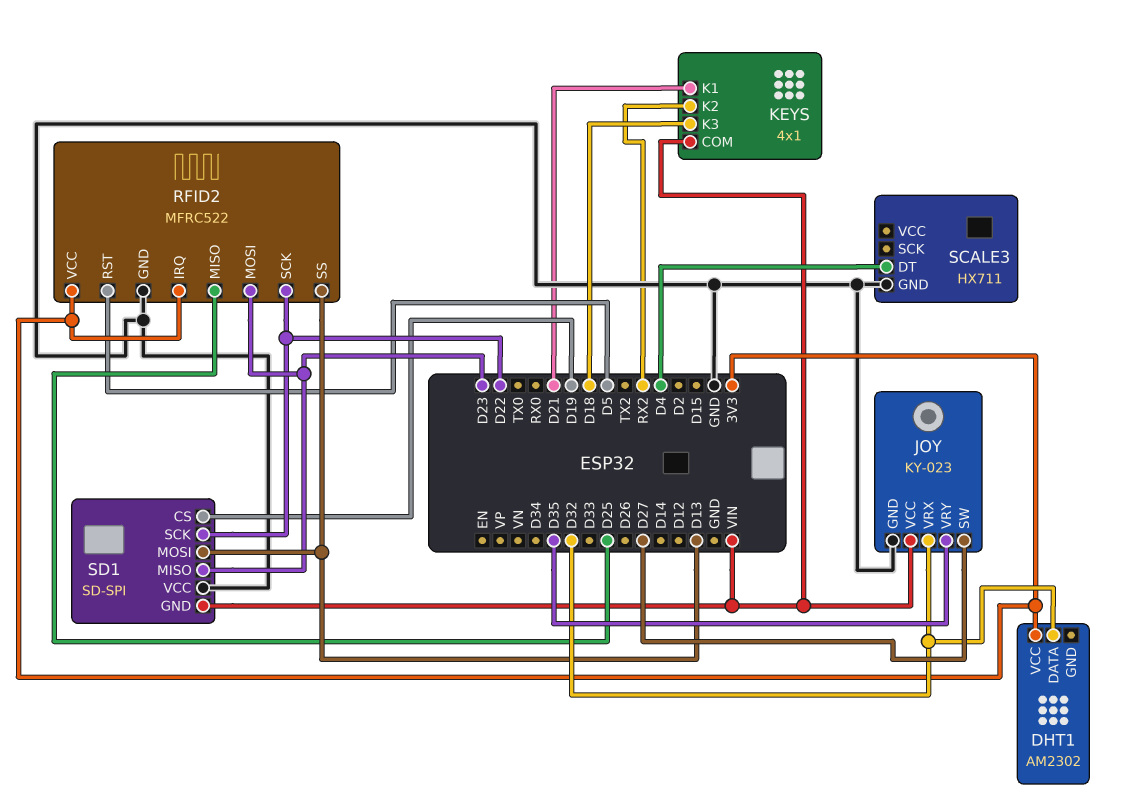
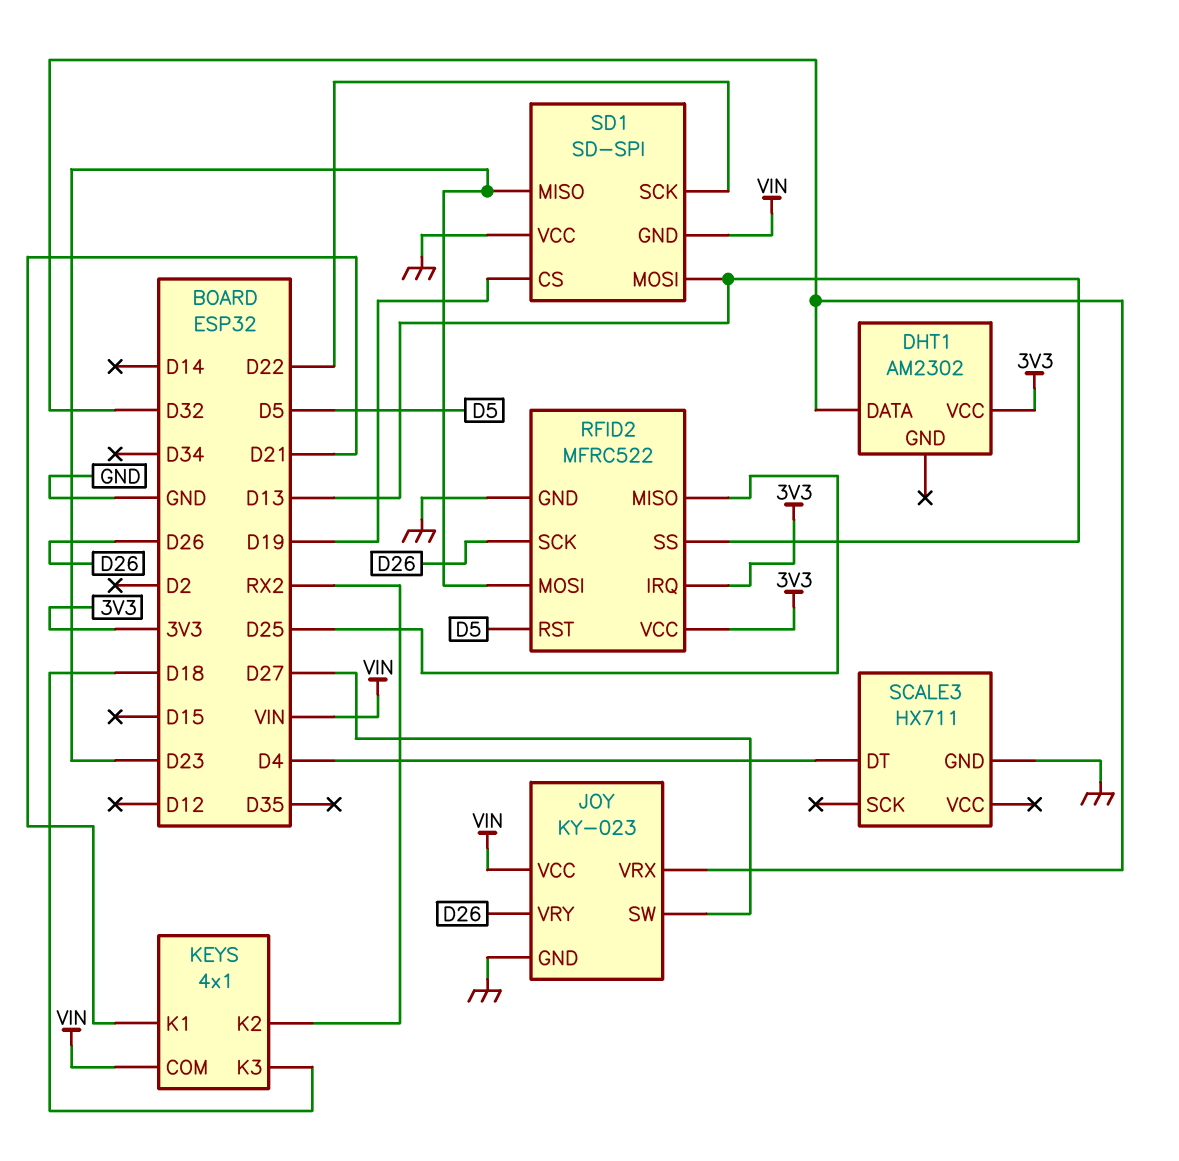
JOY pin VRY: D35 -> D26
RFID2 pin SCK: D22 -> D26

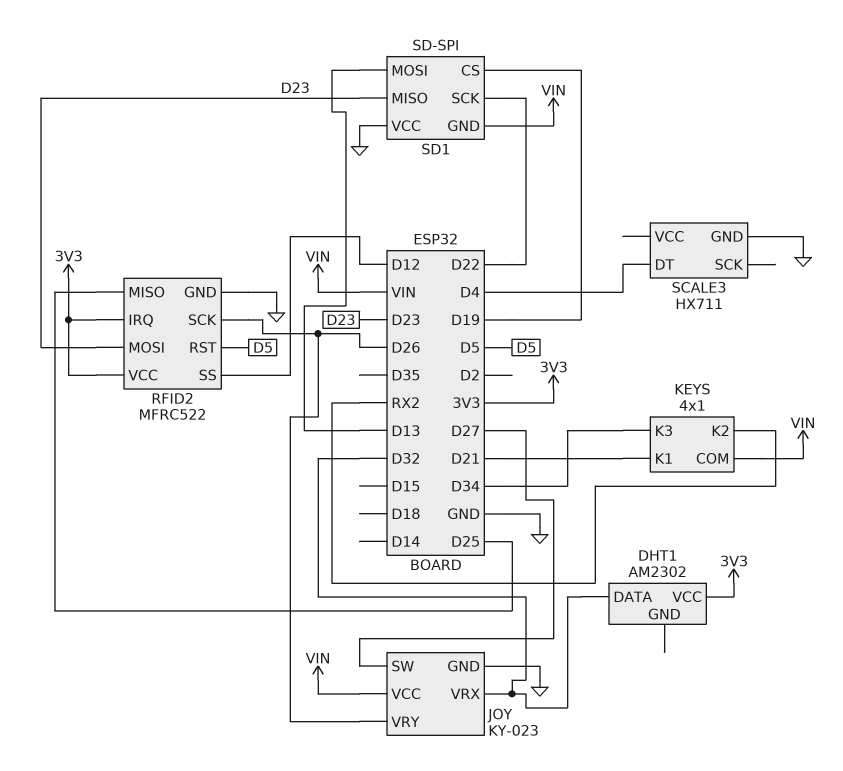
KEYS pin K3: D18 -> D34
RFID2 pin SS: D13 -> D12

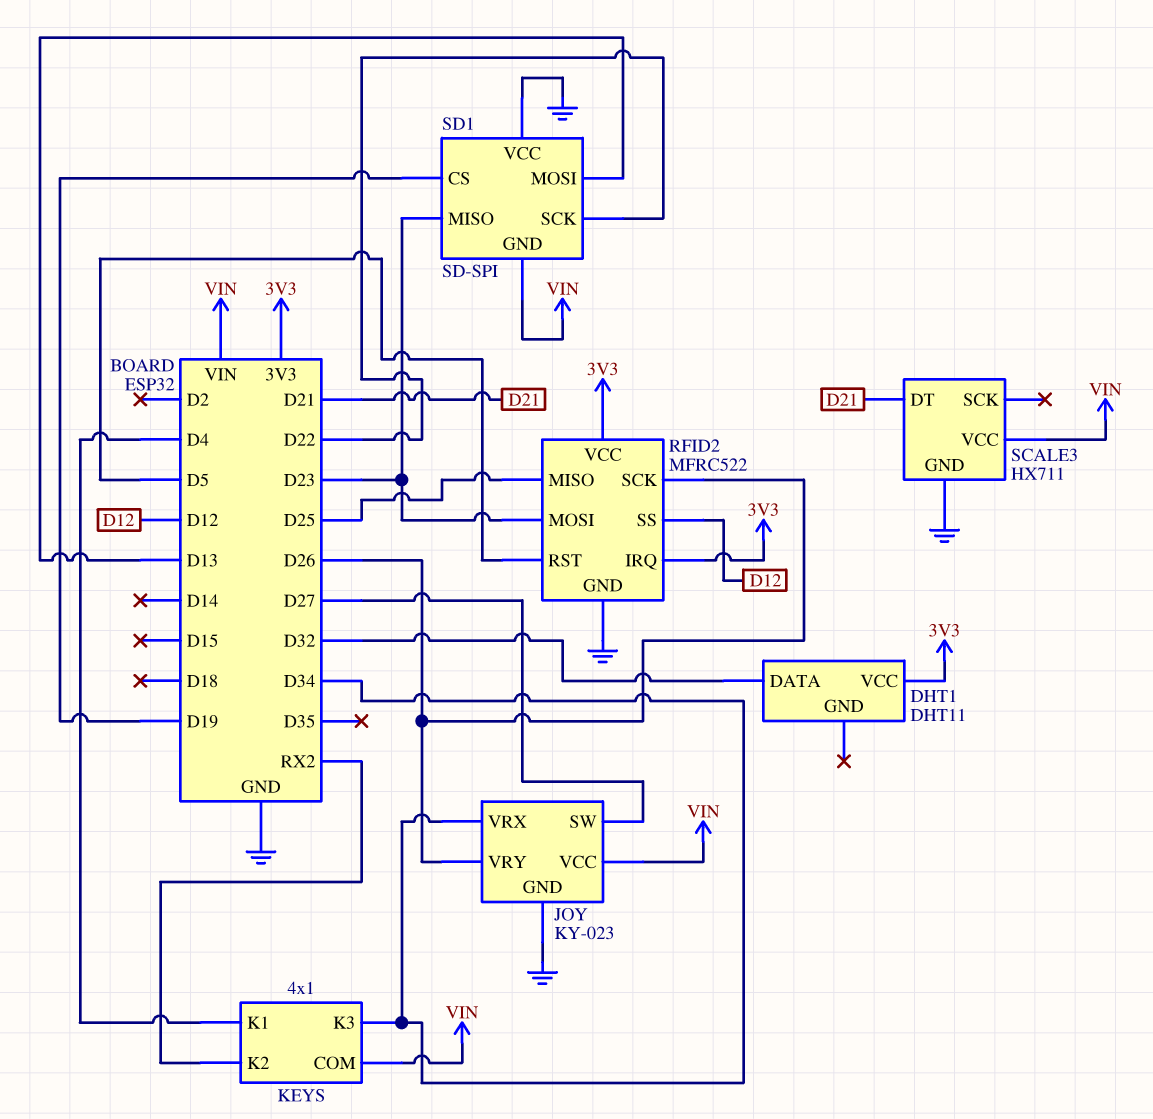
DHT1: AM2302 -> DHT11
JOY pin VRX: D32 -> D34
KEYS pin K1: D21 -> D4
SCALE3 pin DT: D4 -> D21
SCALE3 pin VCC: none -> VIN

